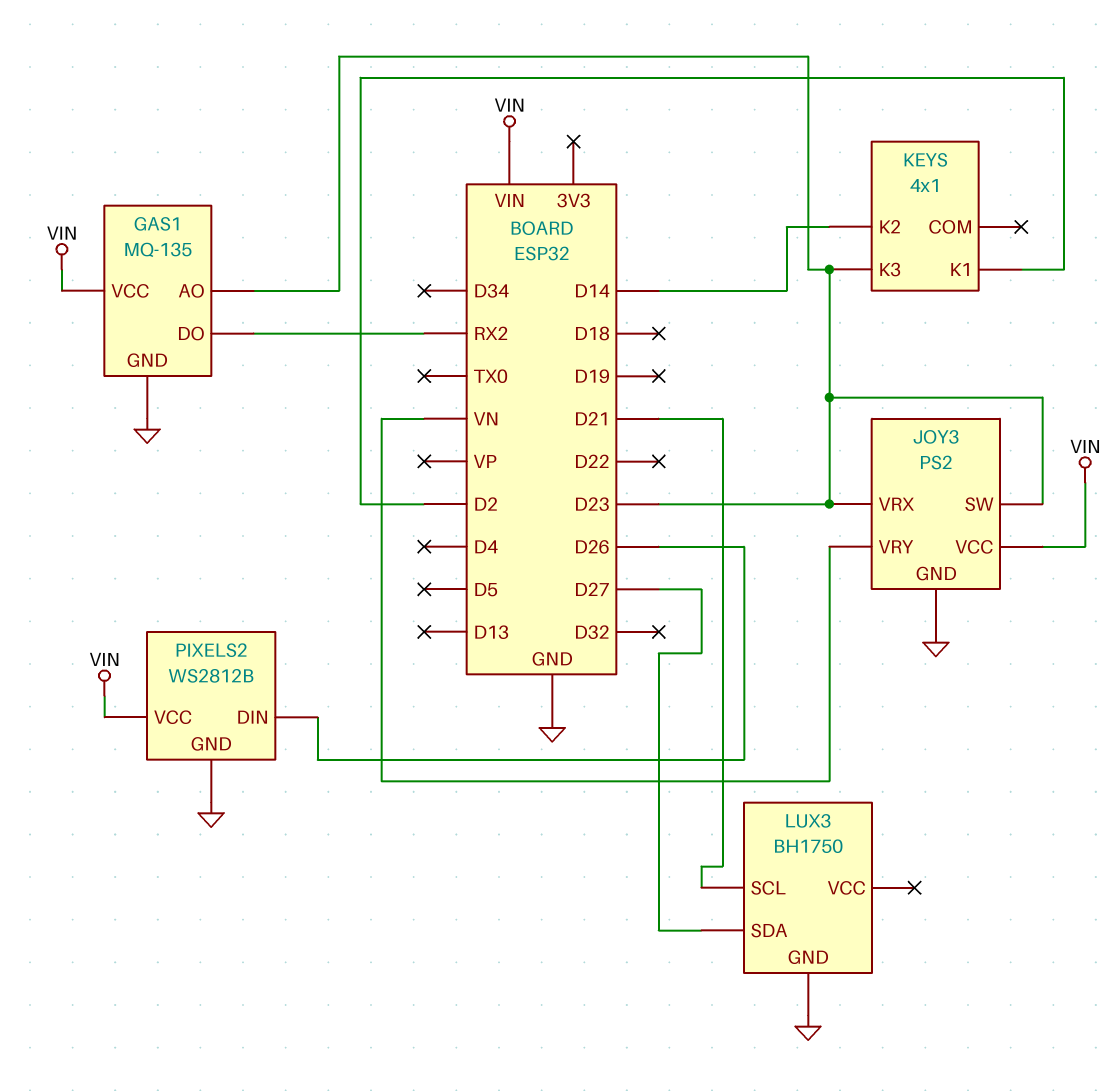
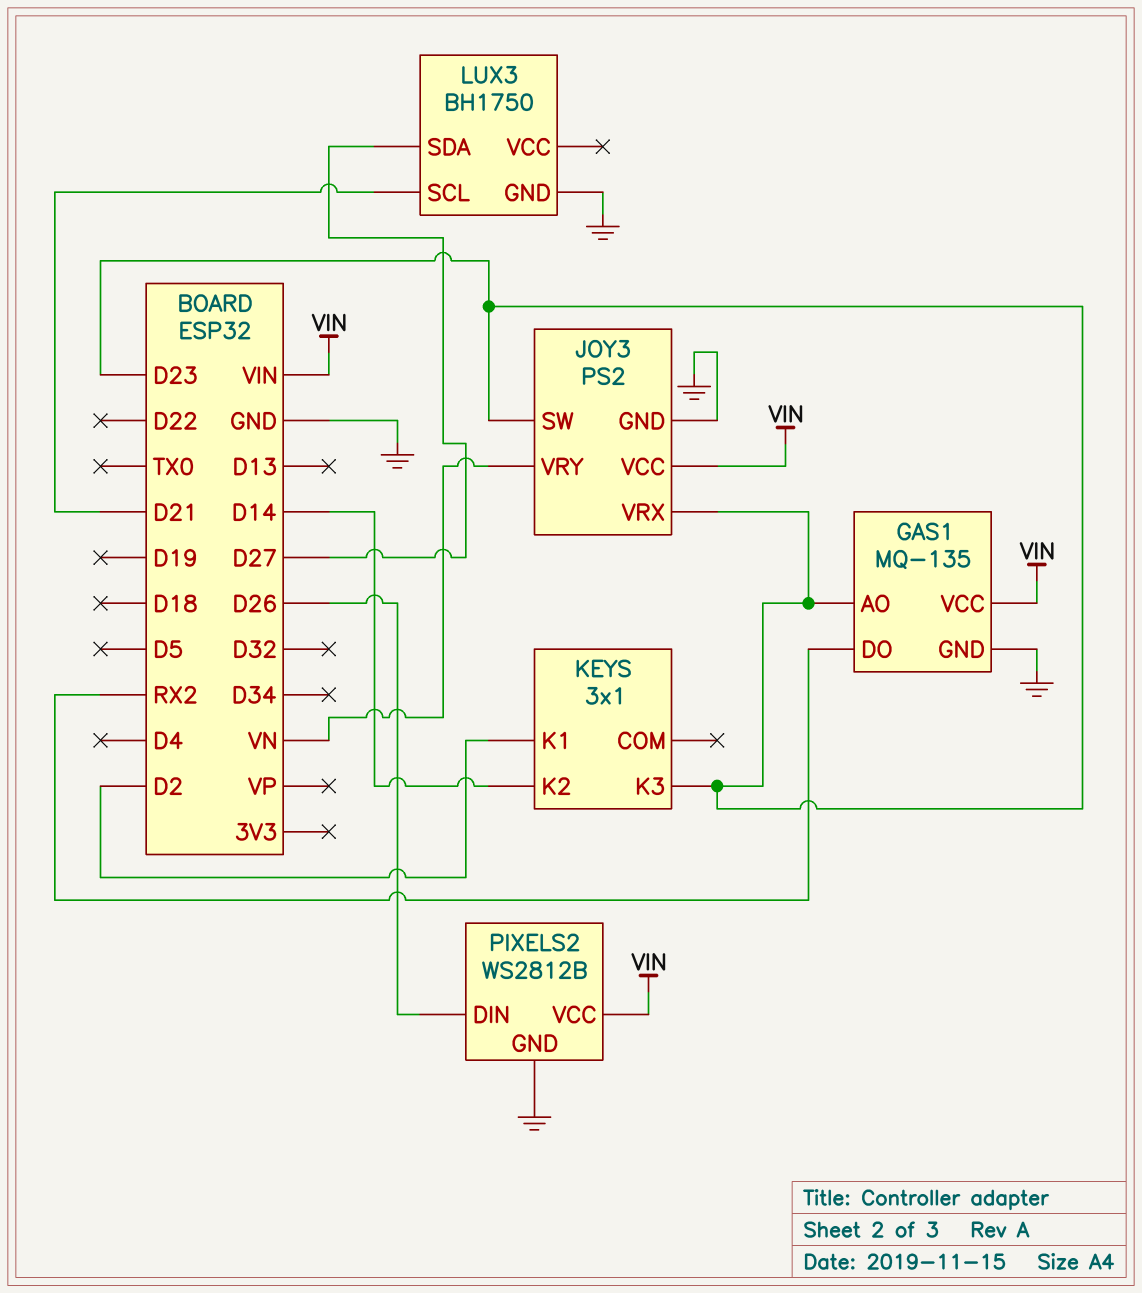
KEYS: 4x1 -> 3x1

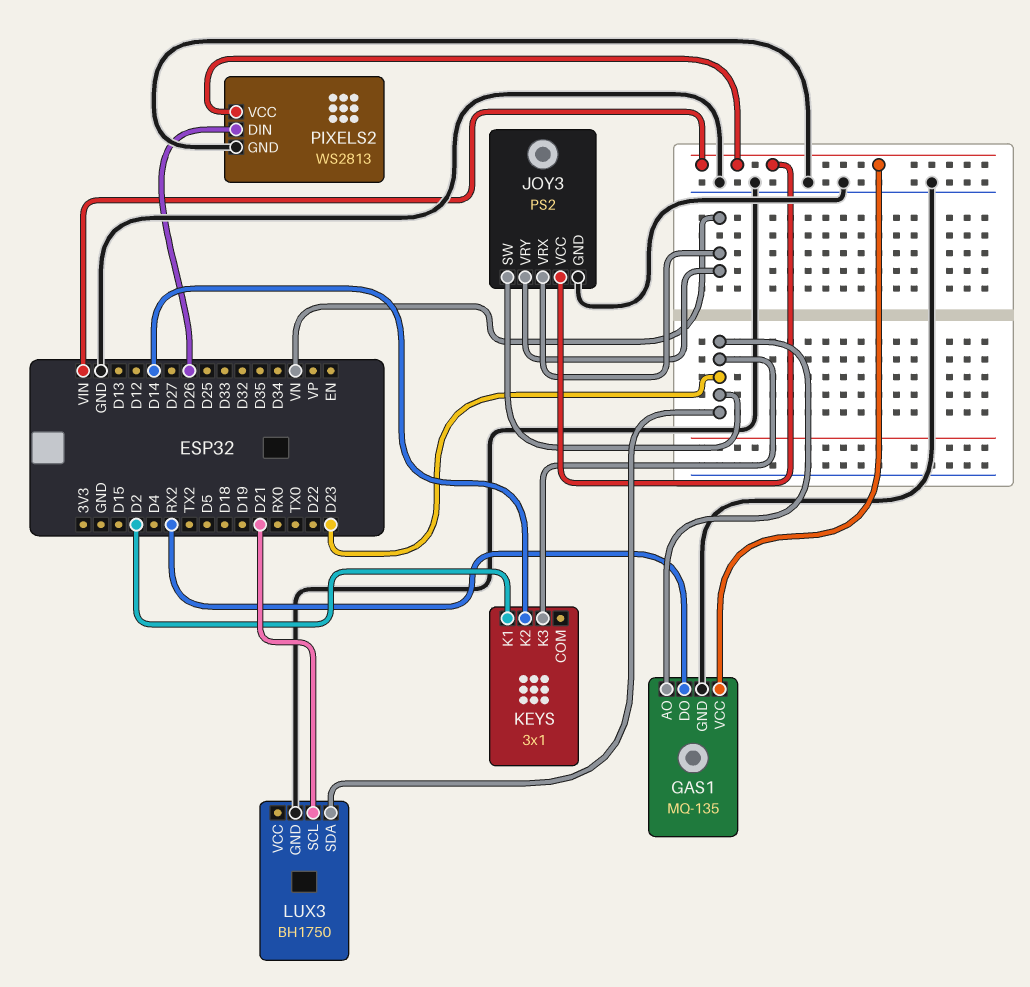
JOY3 pin VRX: D23 -> VN
LUX3 pin SDA: D27 -> D23
PIXELS2: WS2812B -> WS2813

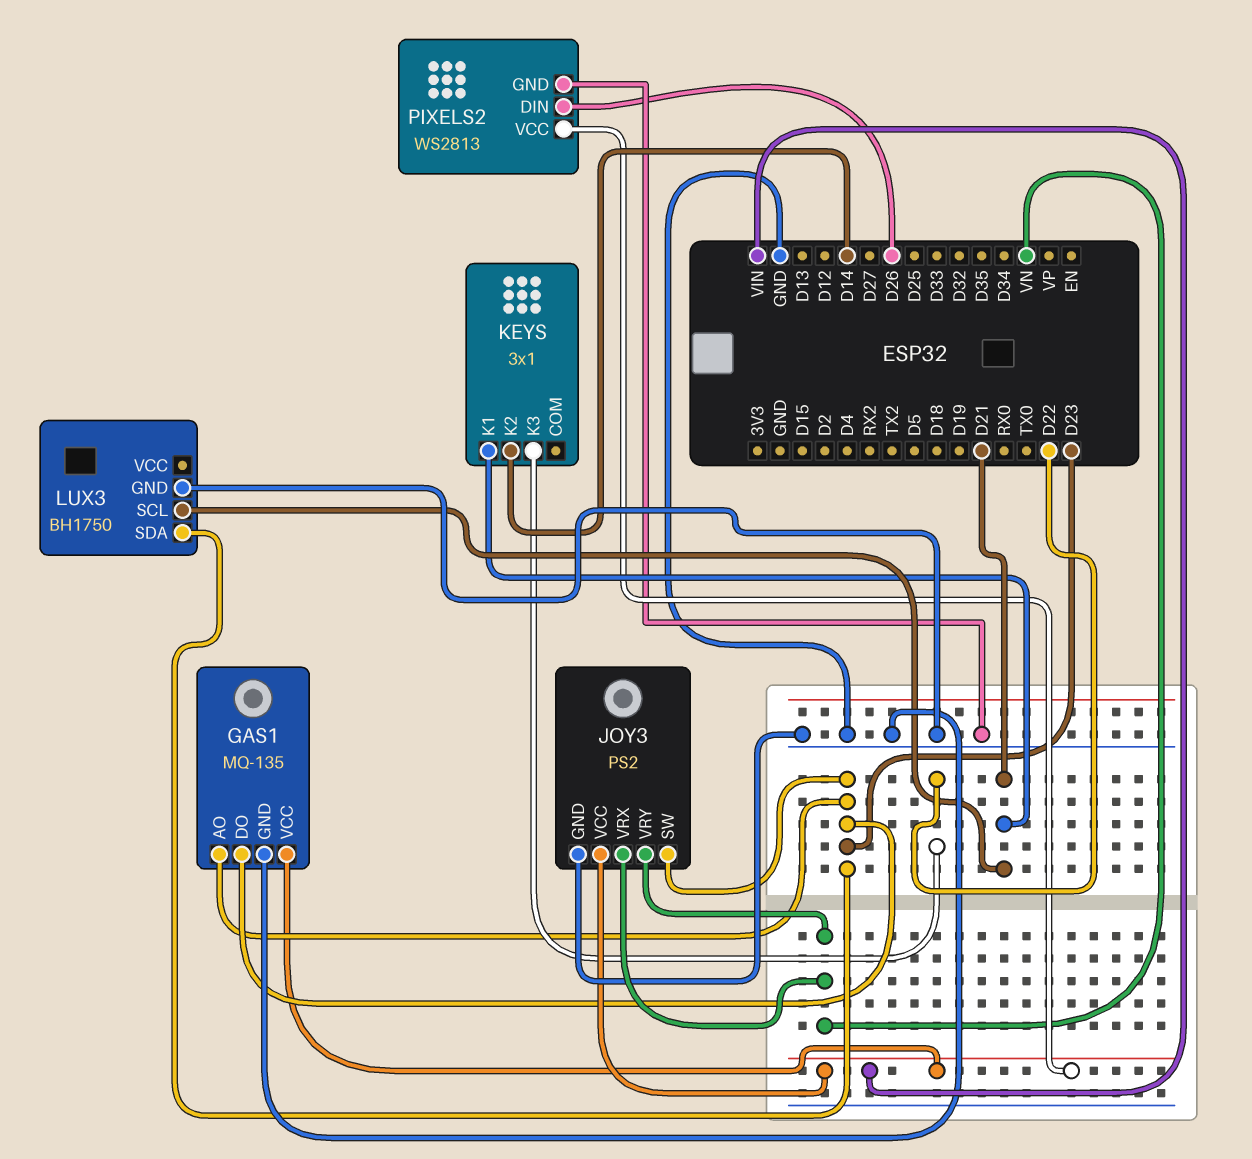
GAS1 pin DO: RX2 -> D23
KEYS pin K1: D2 -> D21
KEYS pin K3: D23 -> D22

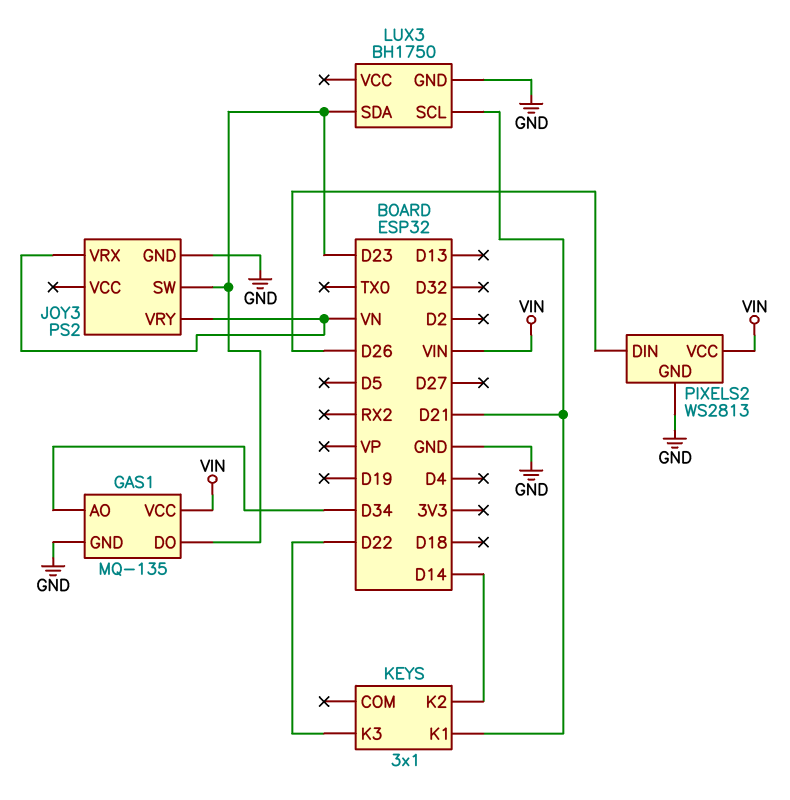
GAS1 pin AO: D23 -> D34
JOY3 pin VCC: VIN -> none

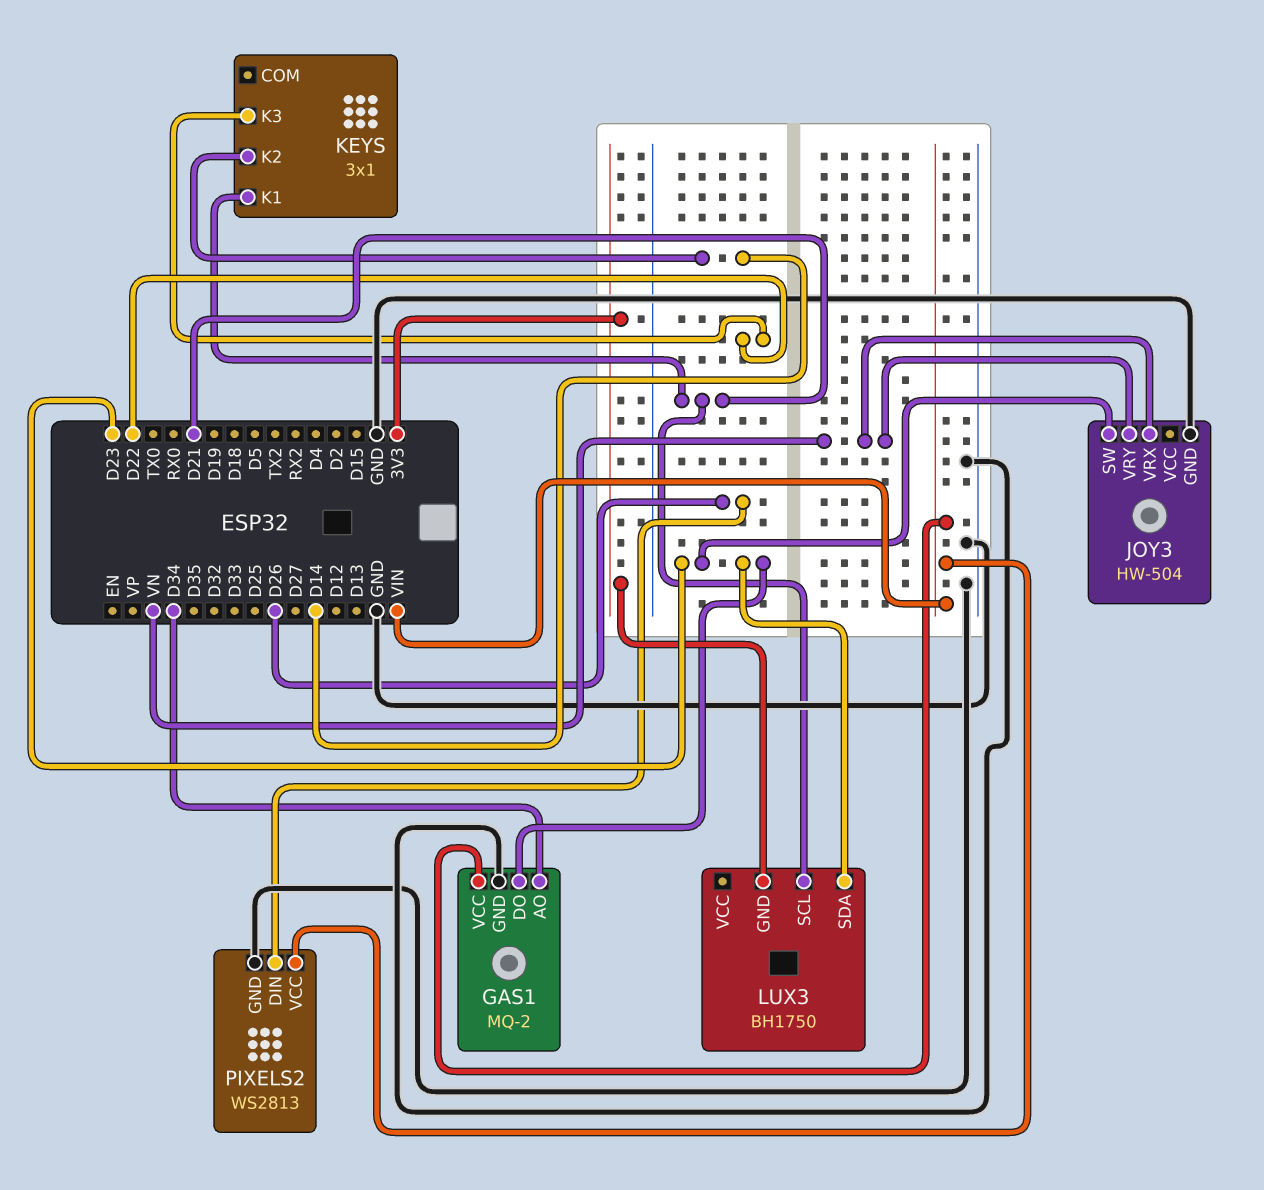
GAS1: MQ-135 -> MQ-2
JOY3: PS2 -> HW-504
LUX3 pin GND: GND -> 3V3

